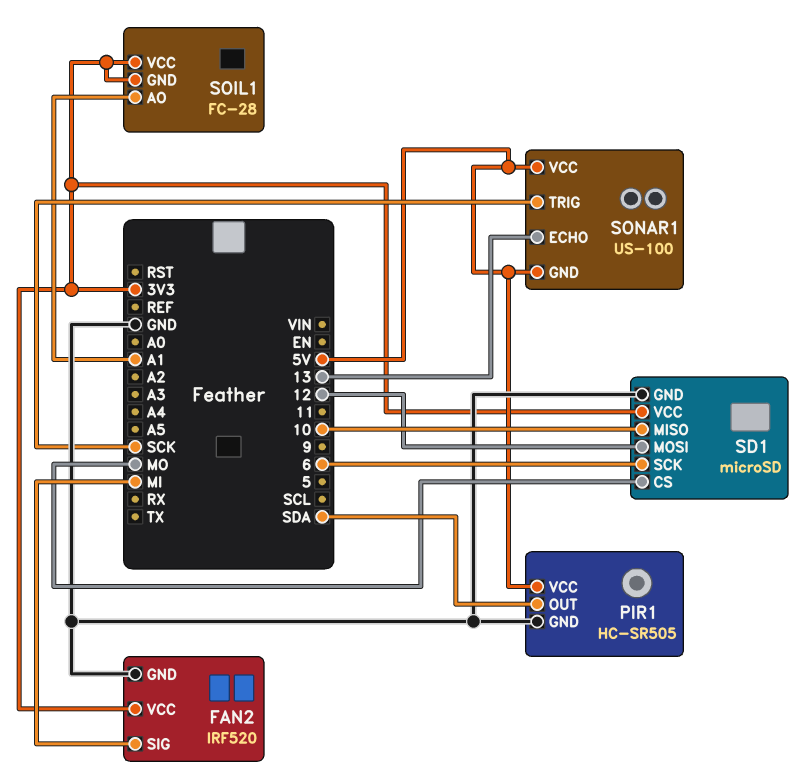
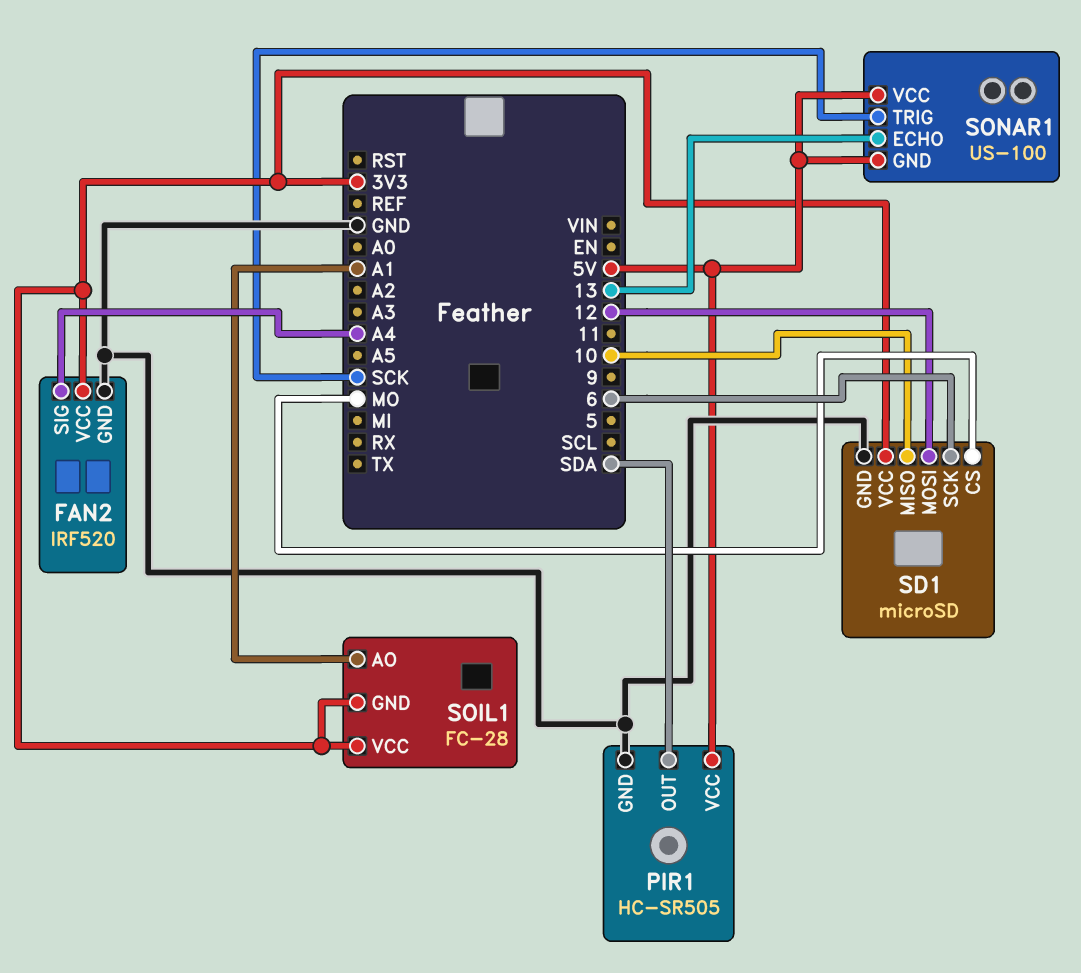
FAN2 pin SIG: MI -> A4

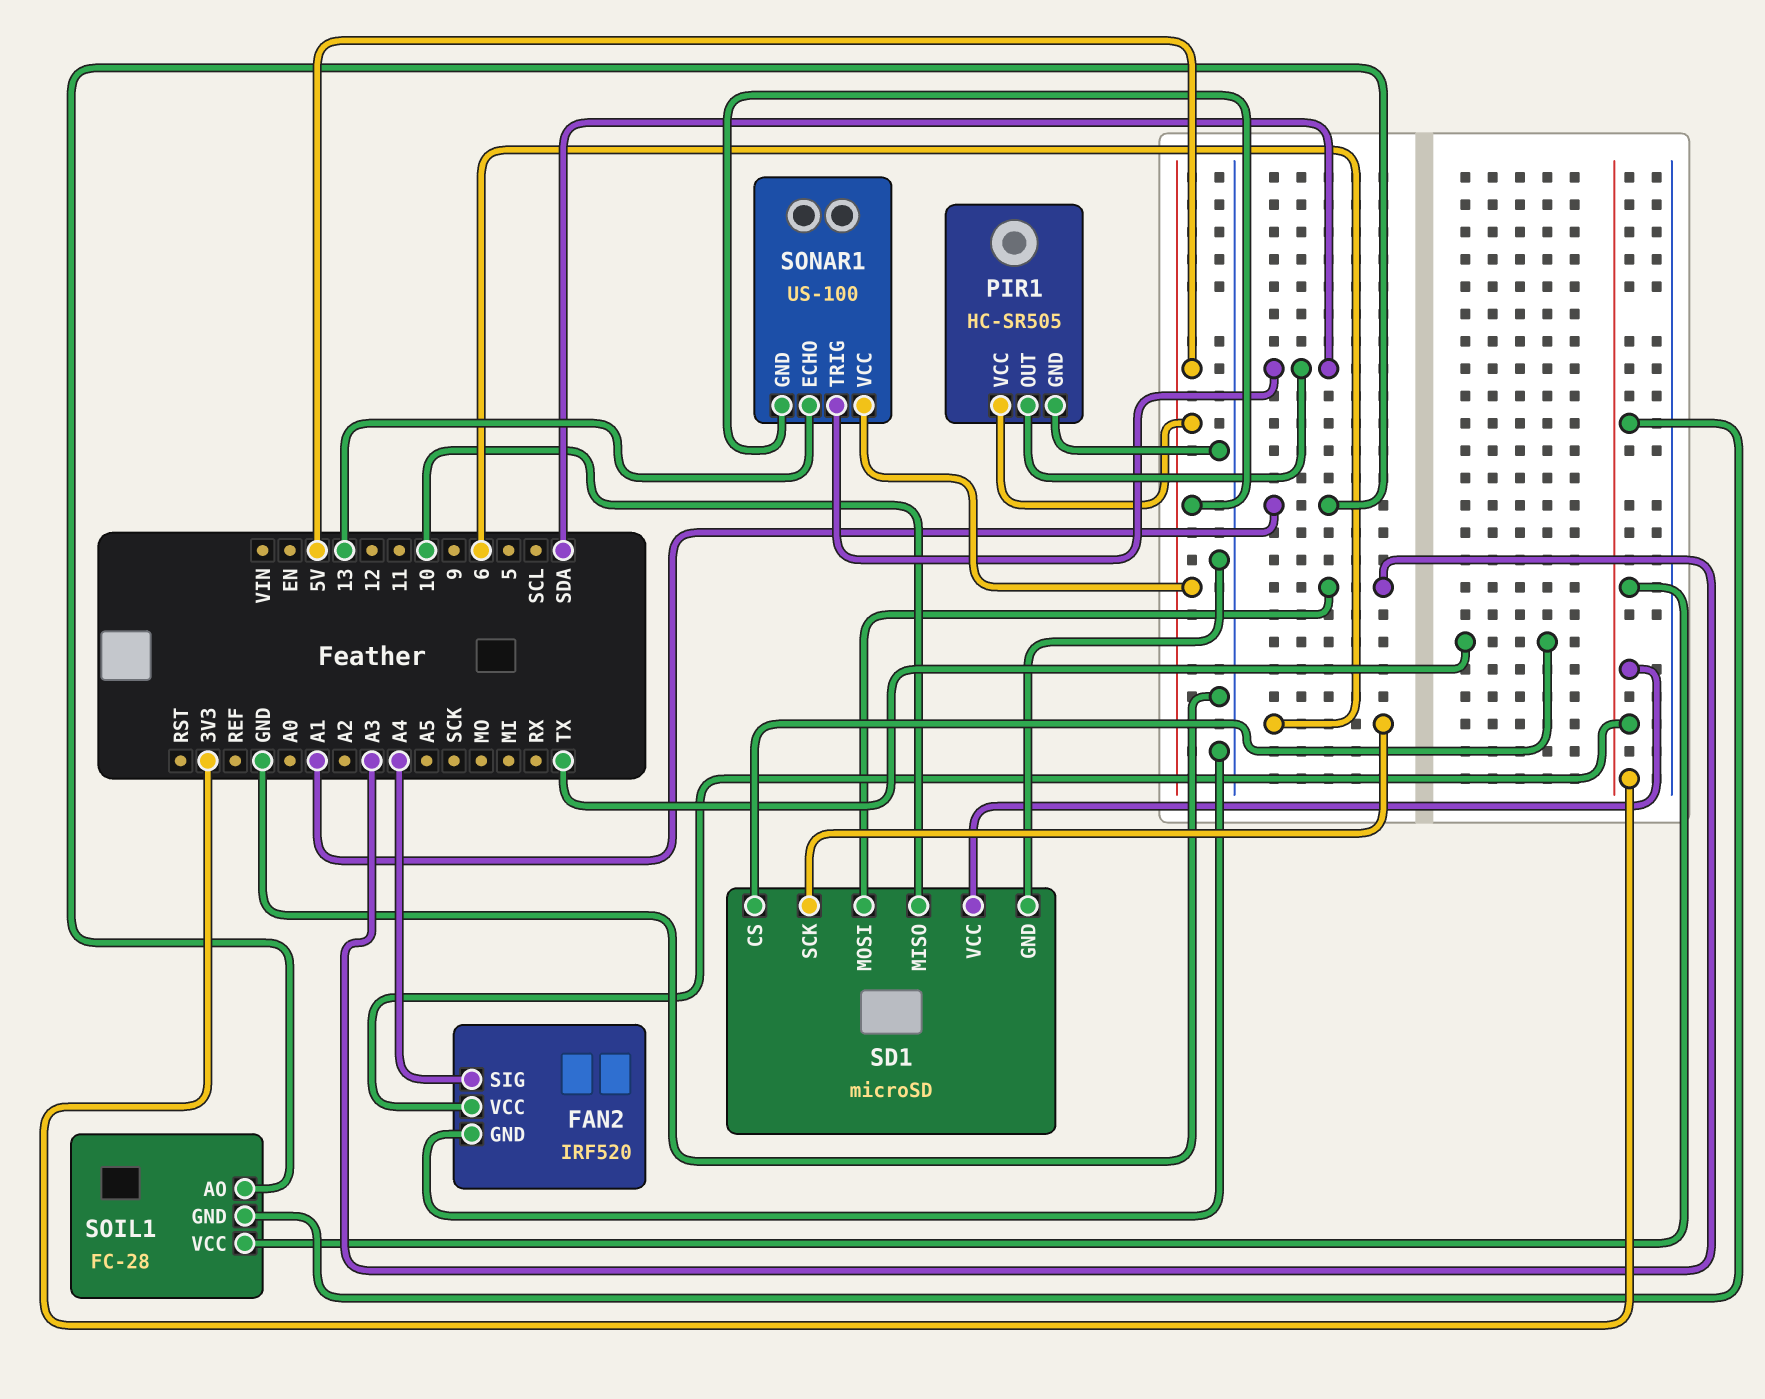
SD1 pin CS: MO -> TX
SD1 pin MOSI: 12 -> A3
SONAR1 pin TRIG: SCK -> SDA

